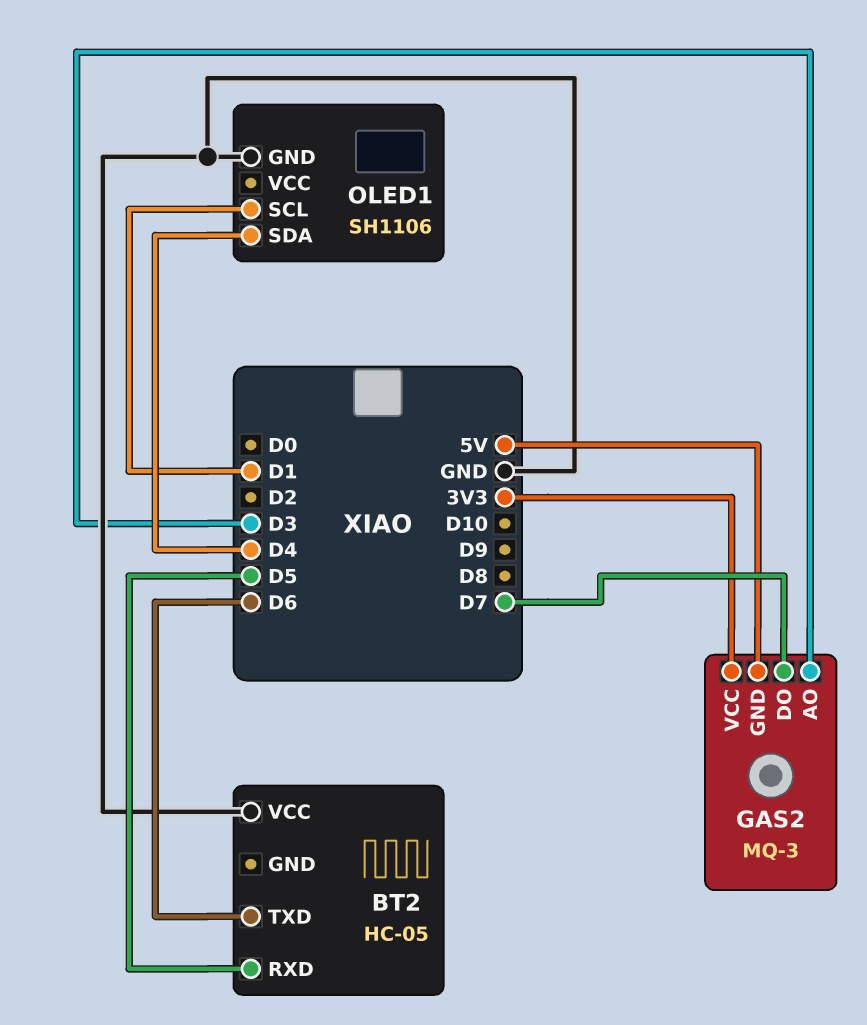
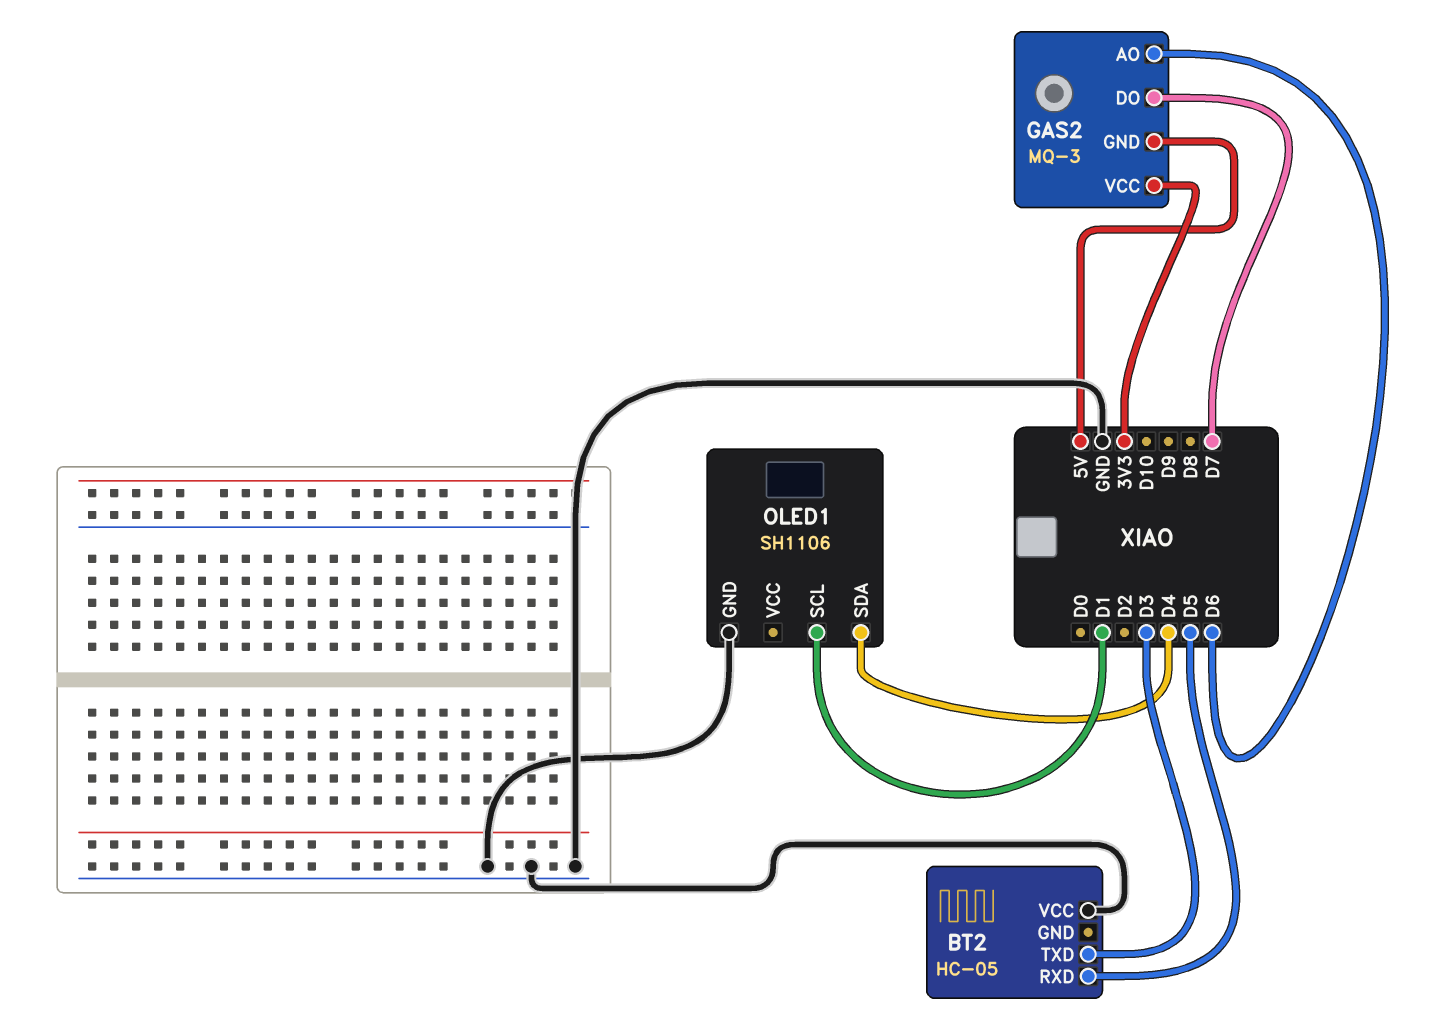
BT2 pin TXD: D6 -> D3
GAS2 pin AO: D3 -> D6

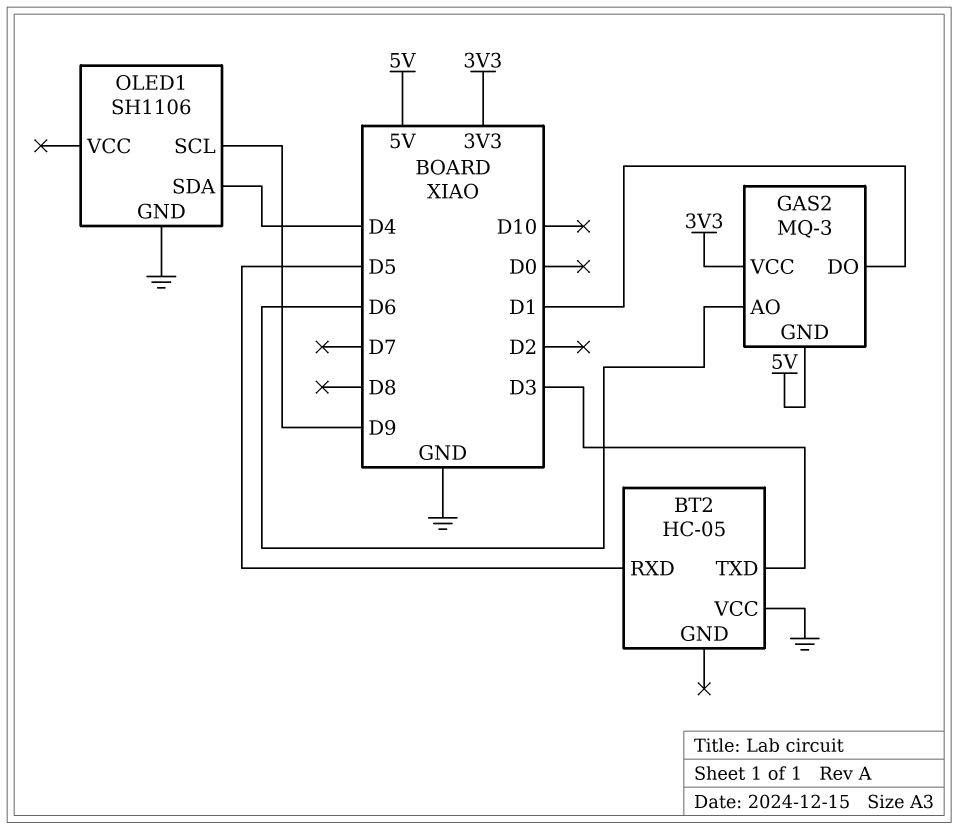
GAS2 pin DO: D7 -> D1
OLED1 pin SCL: D1 -> D9

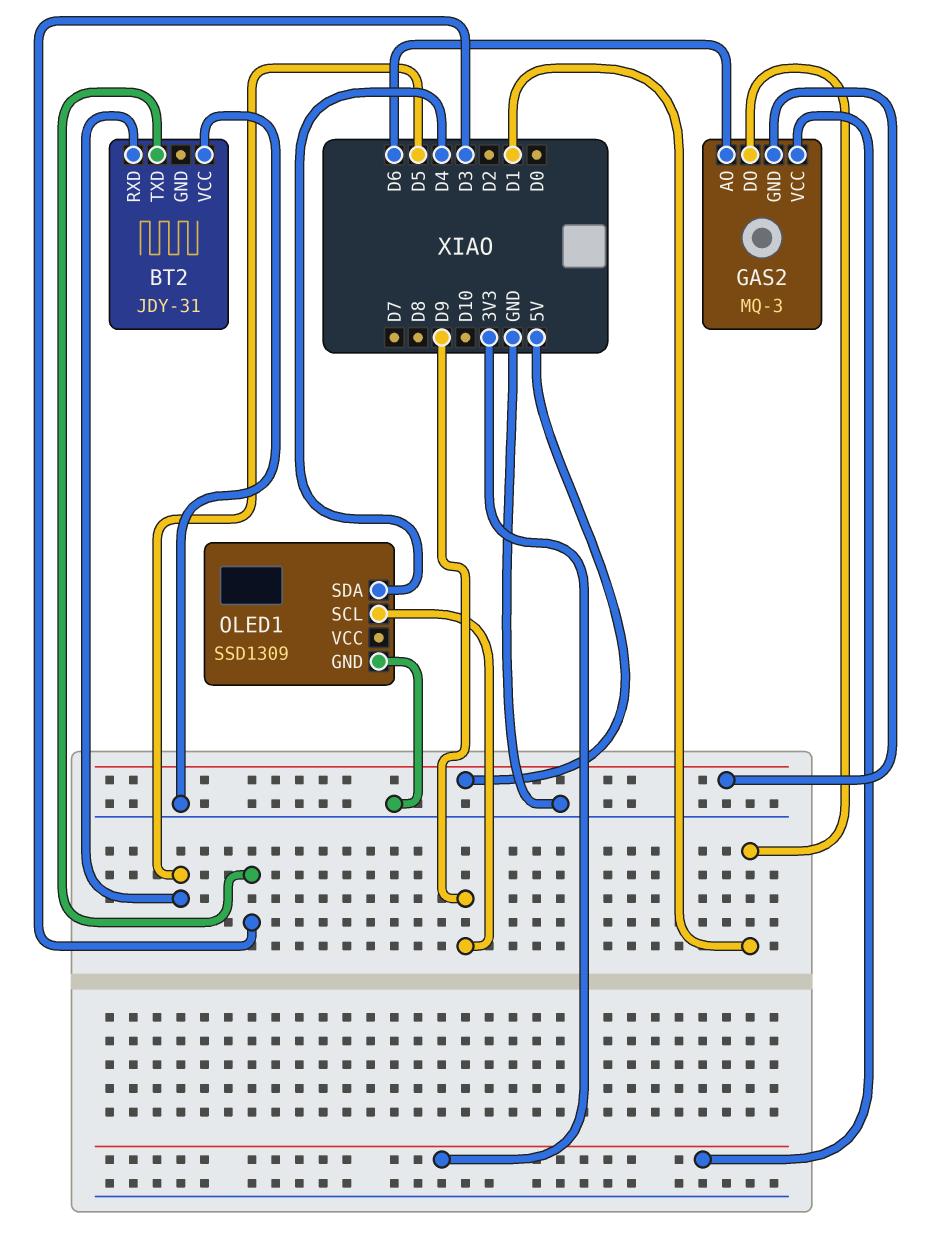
BT2: HC-05 -> JDY-31
OLED1: SH1106 -> SSD1309

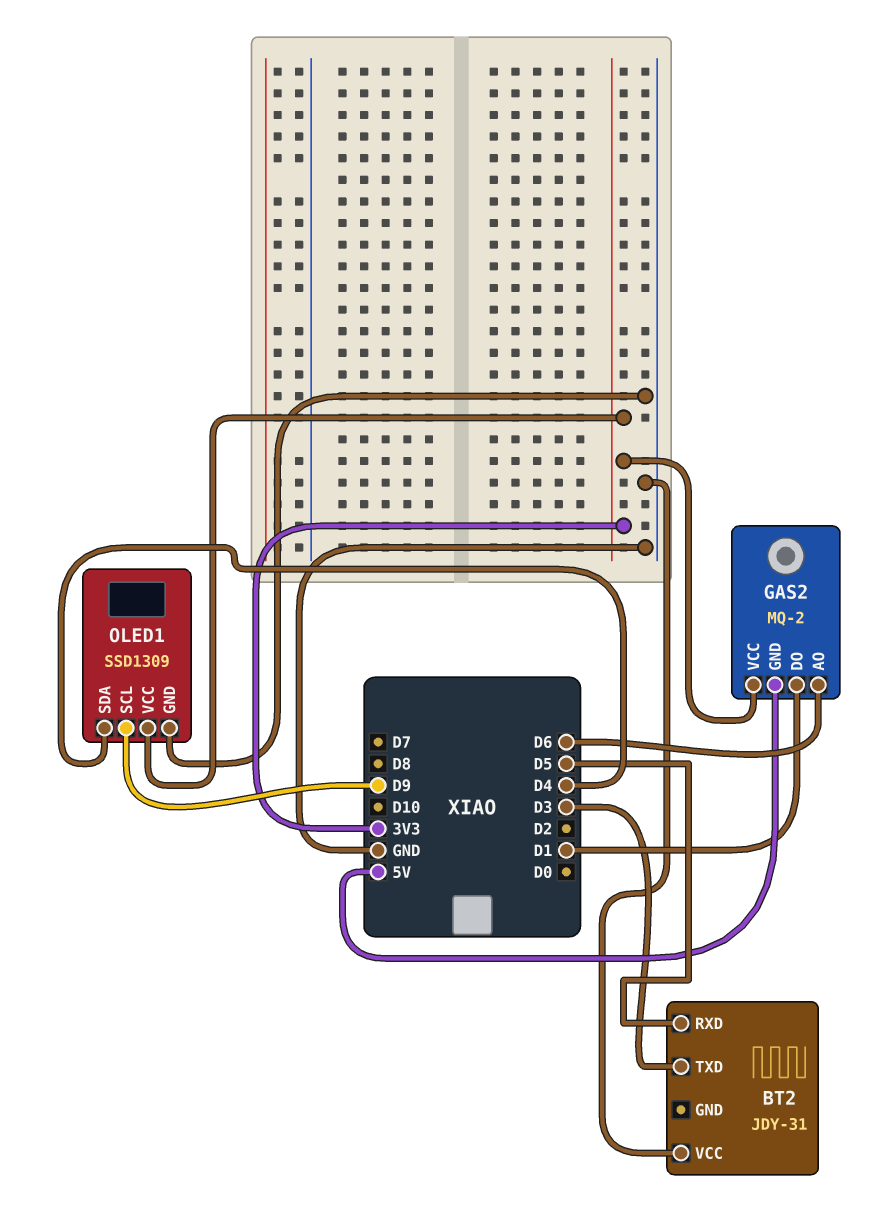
GAS2: MQ-3 -> MQ-2
OLED1 pin VCC: none -> 3V3

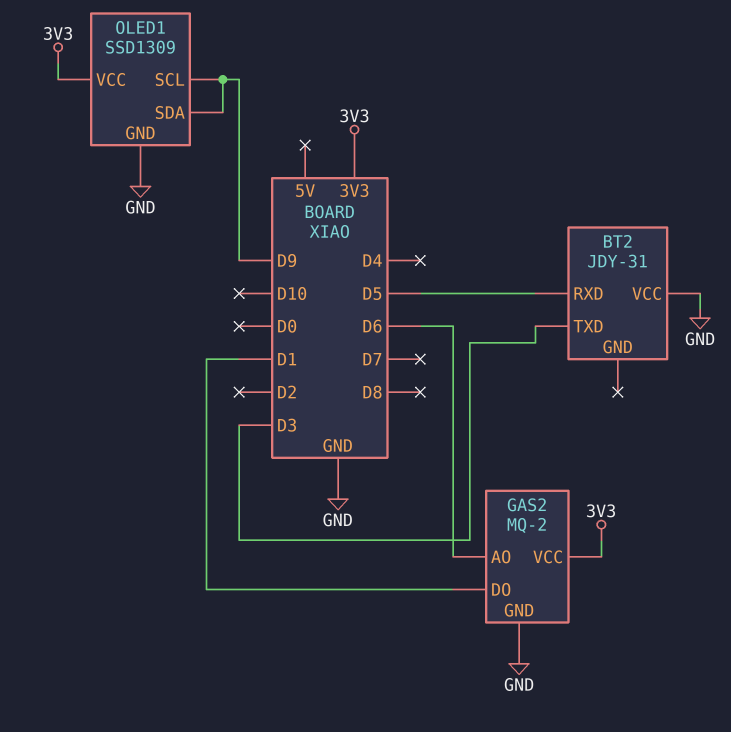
GAS2 pin GND: 5V -> GND
OLED1 pin SDA: D4 -> D9

